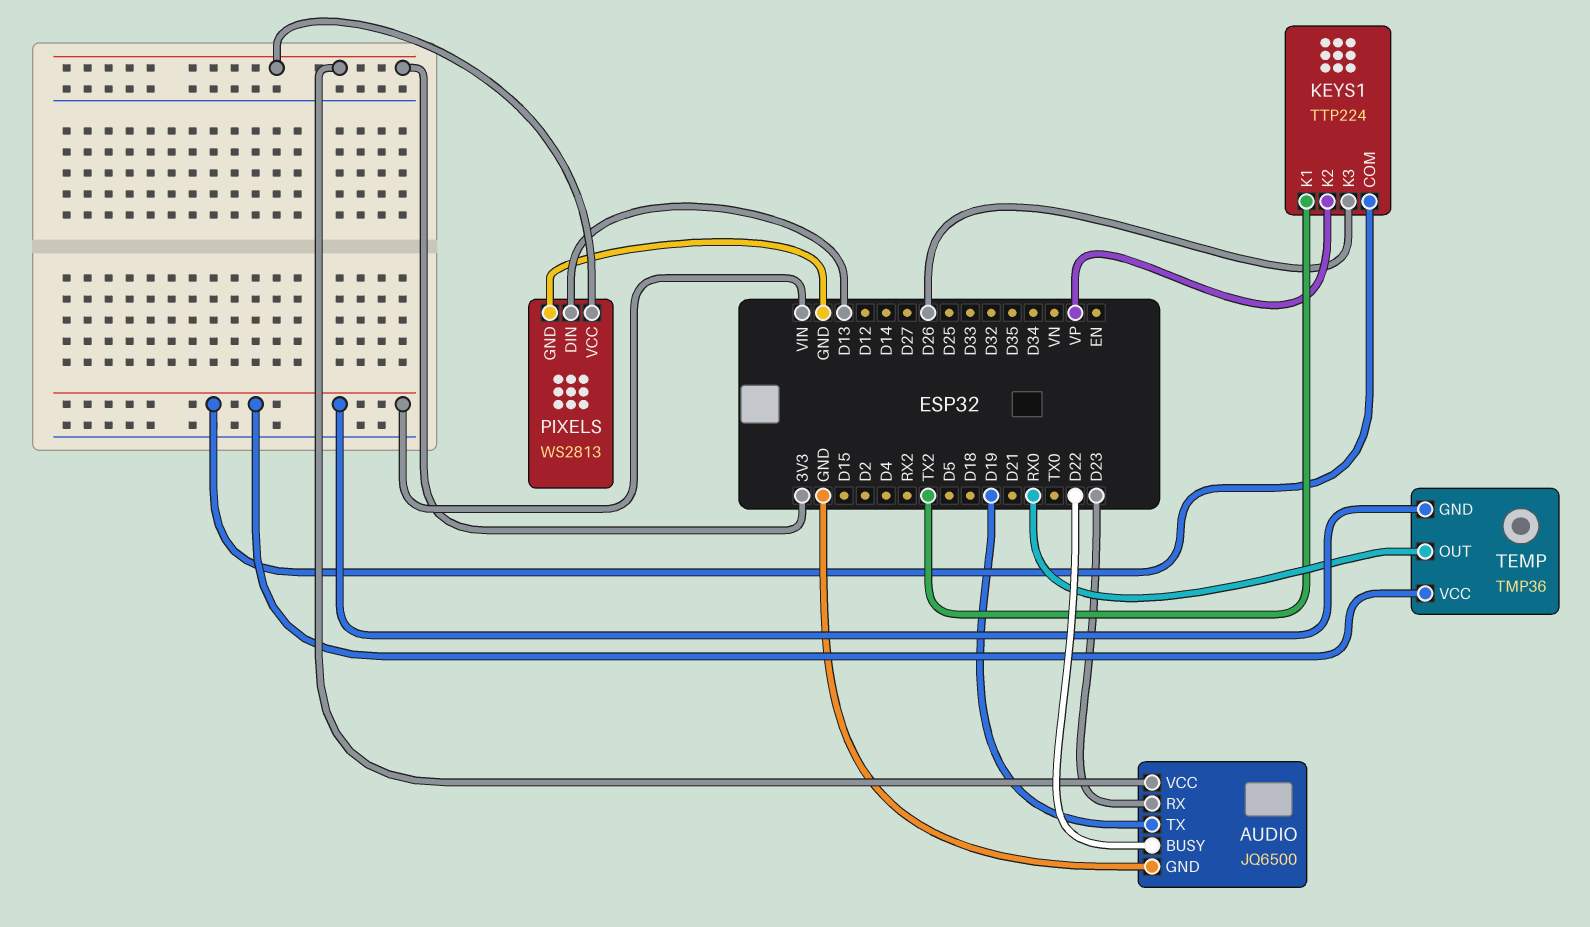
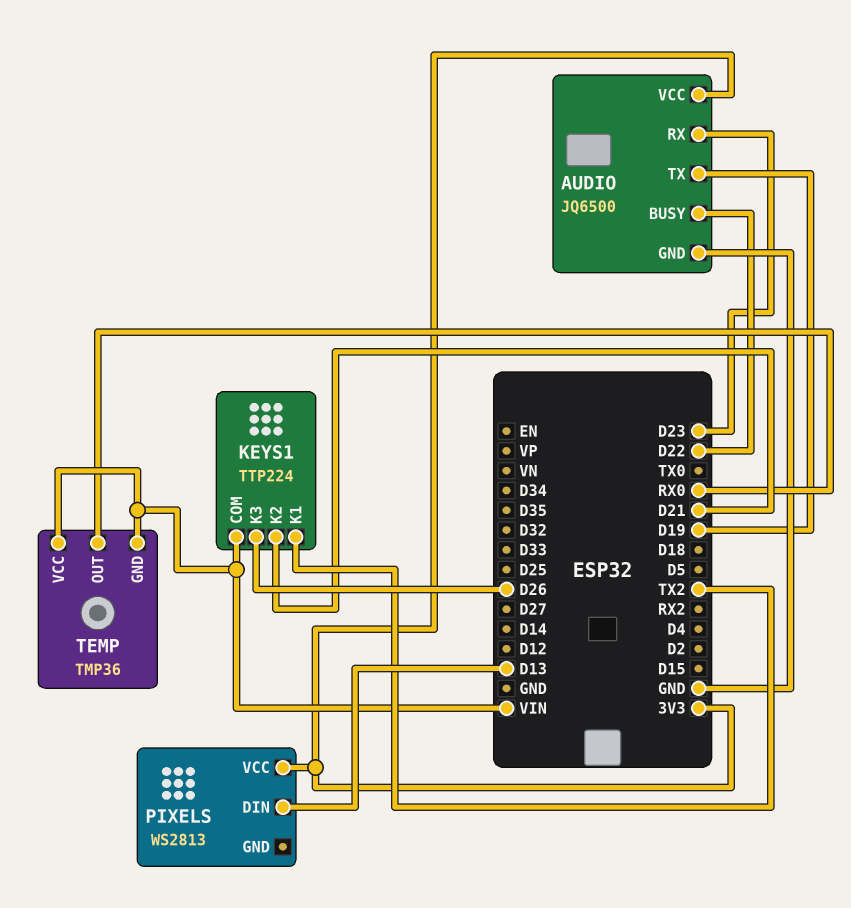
KEYS1 pin K2: VP -> D21
PIXELS pin GND: GND -> none

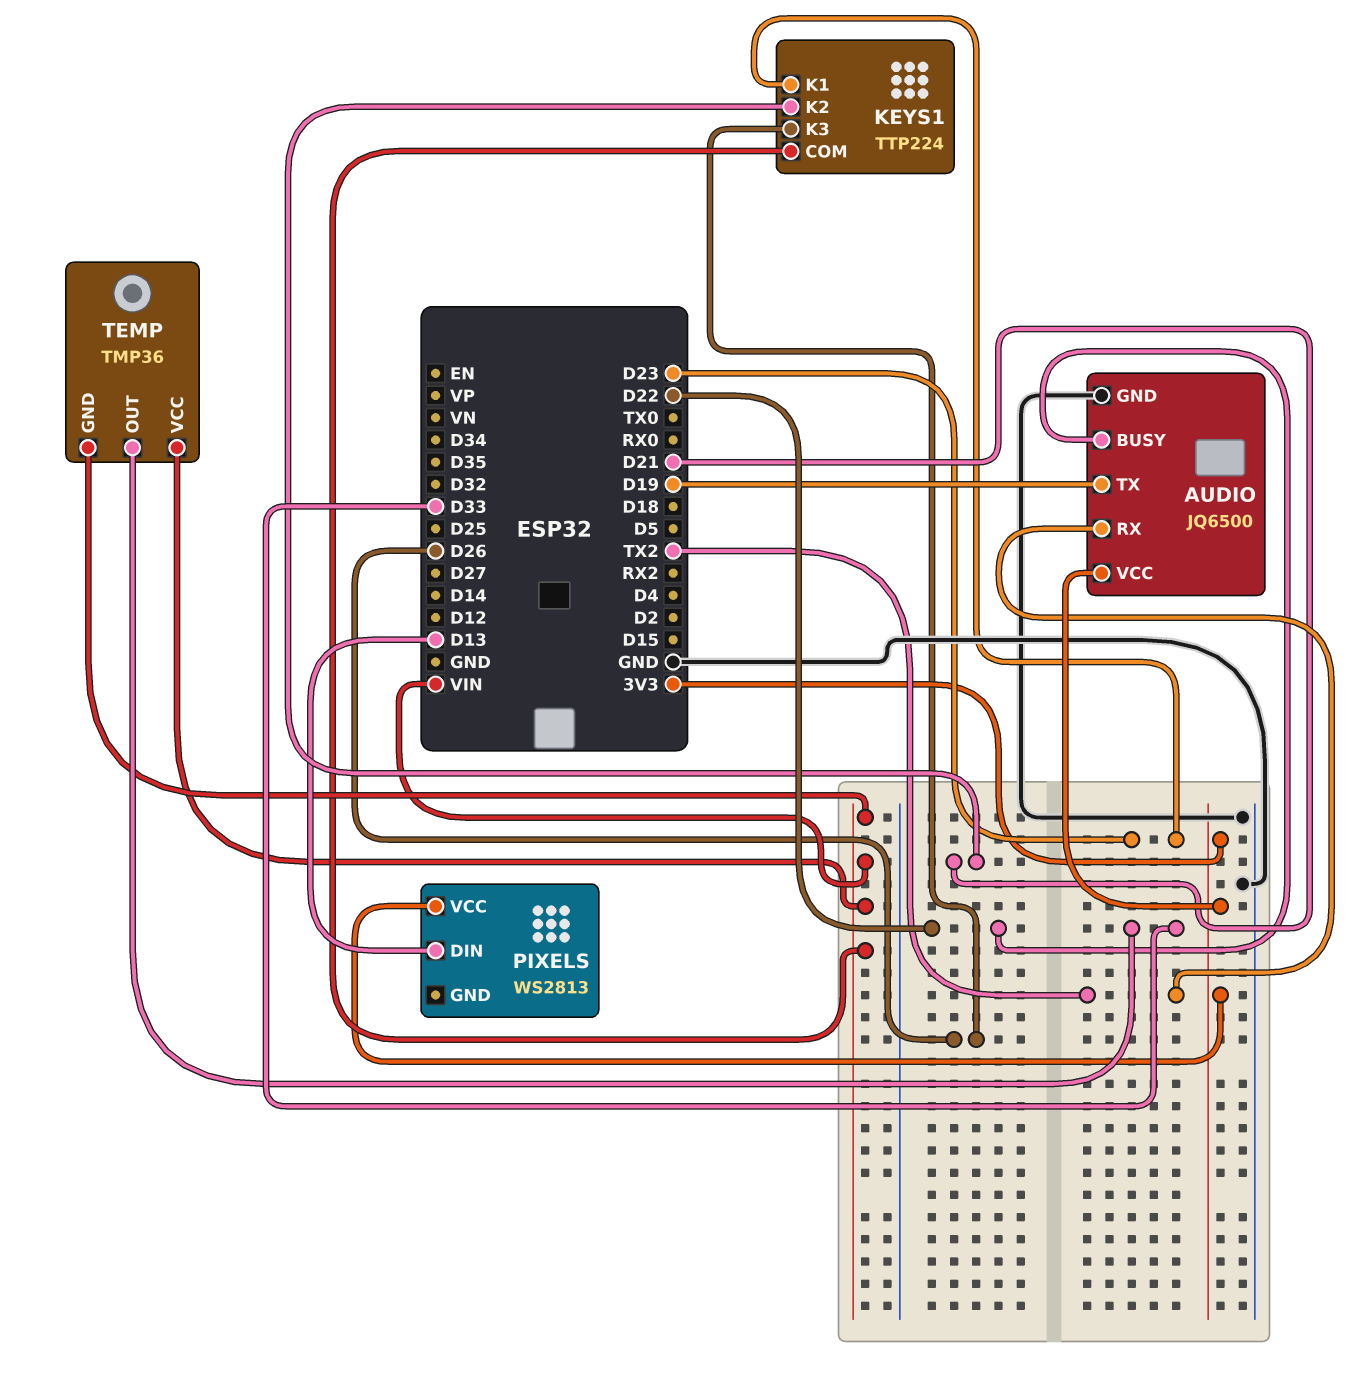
AUDIO pin RX: D23 -> TX2
KEYS1 pin K1: TX2 -> D23
TEMP pin OUT: RX0 -> D33

